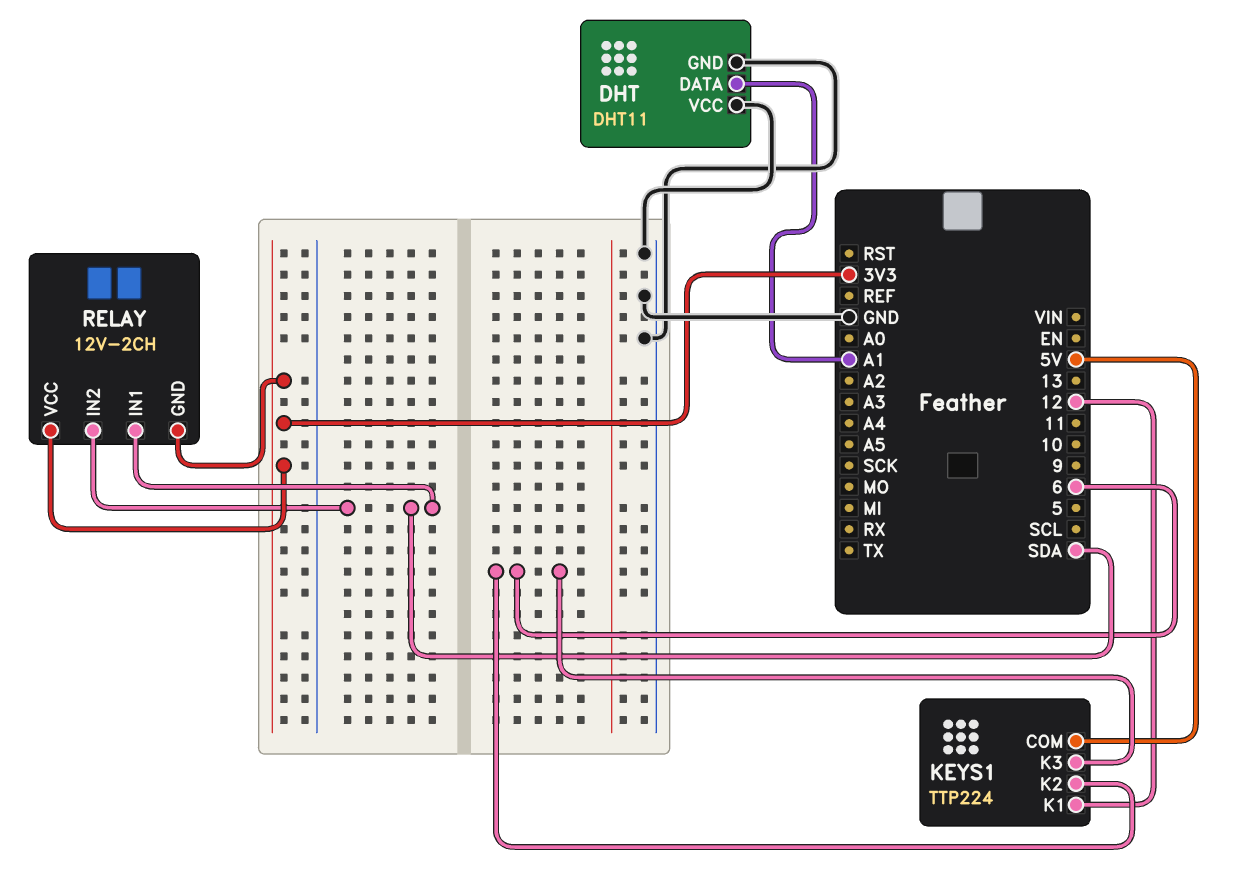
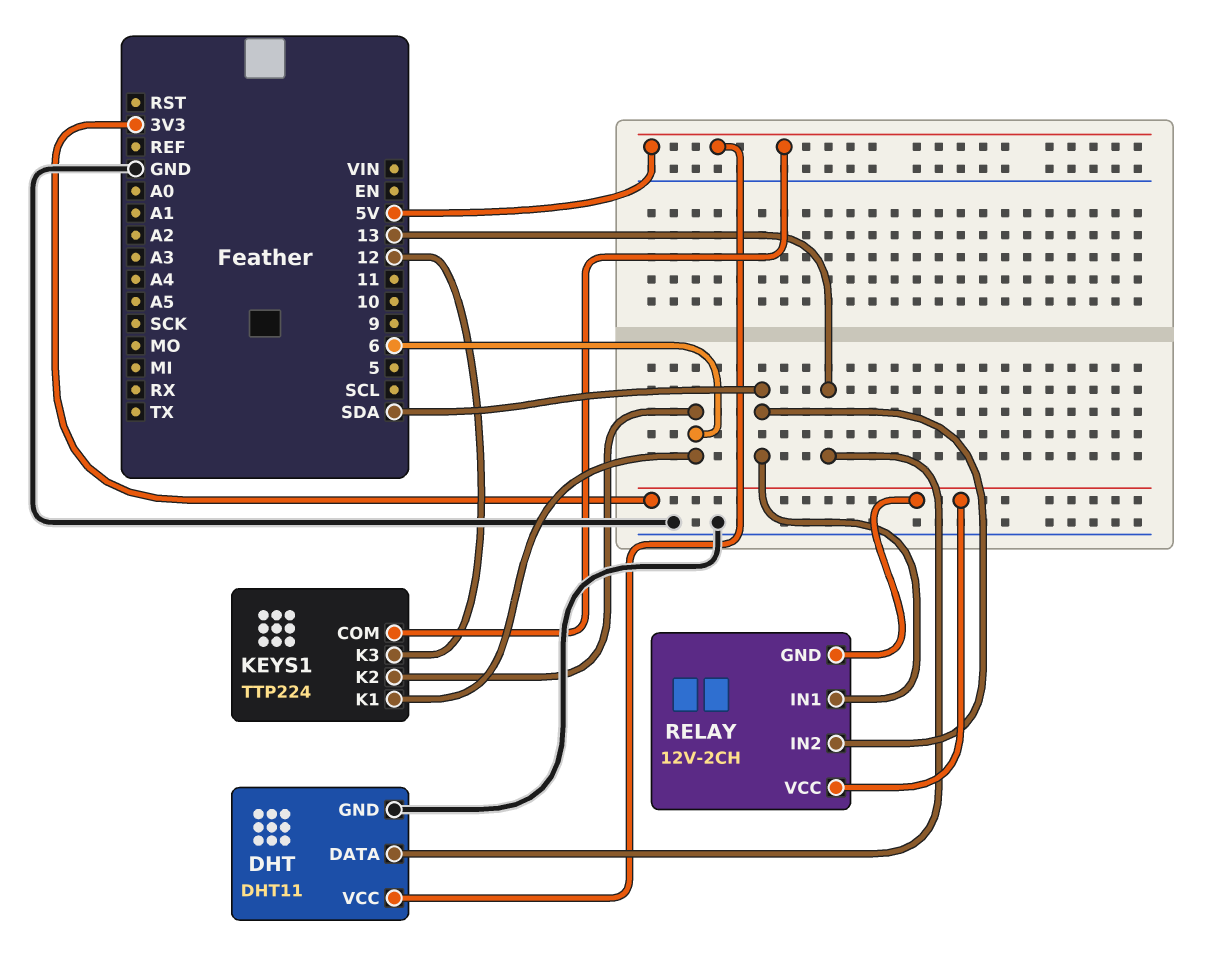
DHT pin DATA: A1 -> 13
DHT pin VCC: GND -> 5V
KEYS1 pin K1: 12 -> 6
KEYS1 pin K3: 6 -> 12

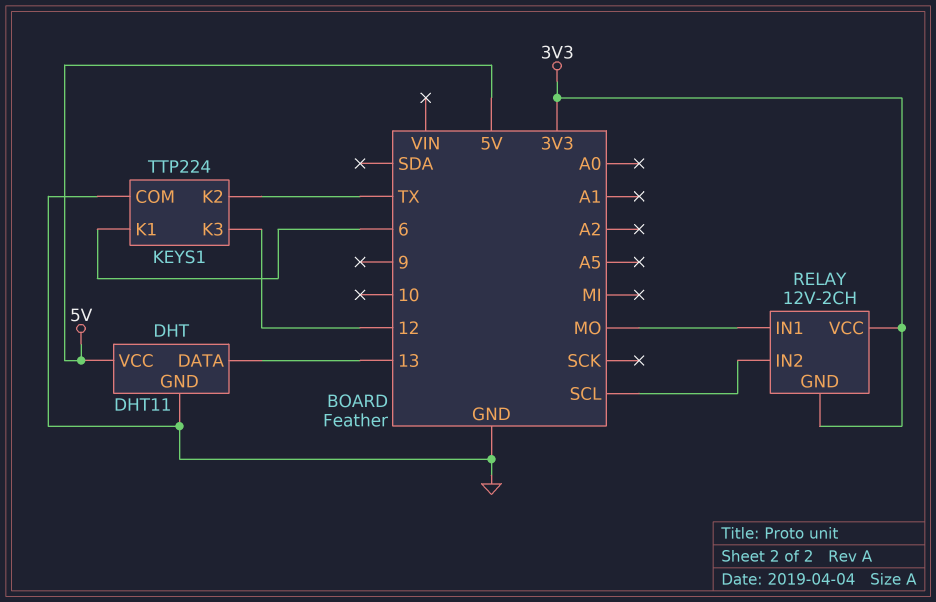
KEYS1 pin COM: 5V -> GND
KEYS1 pin K2: 6 -> TX
RELAY pin IN1: SDA -> MO
RELAY pin IN2: SDA -> SCL

